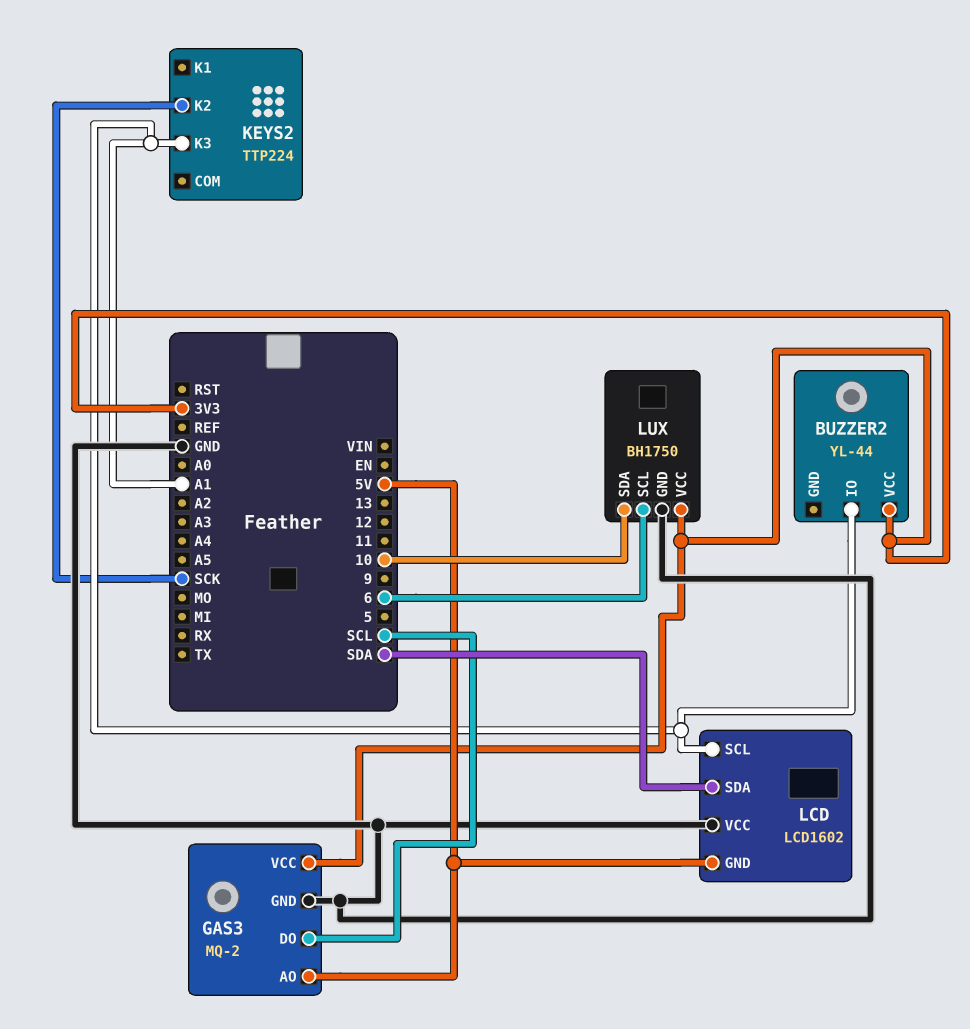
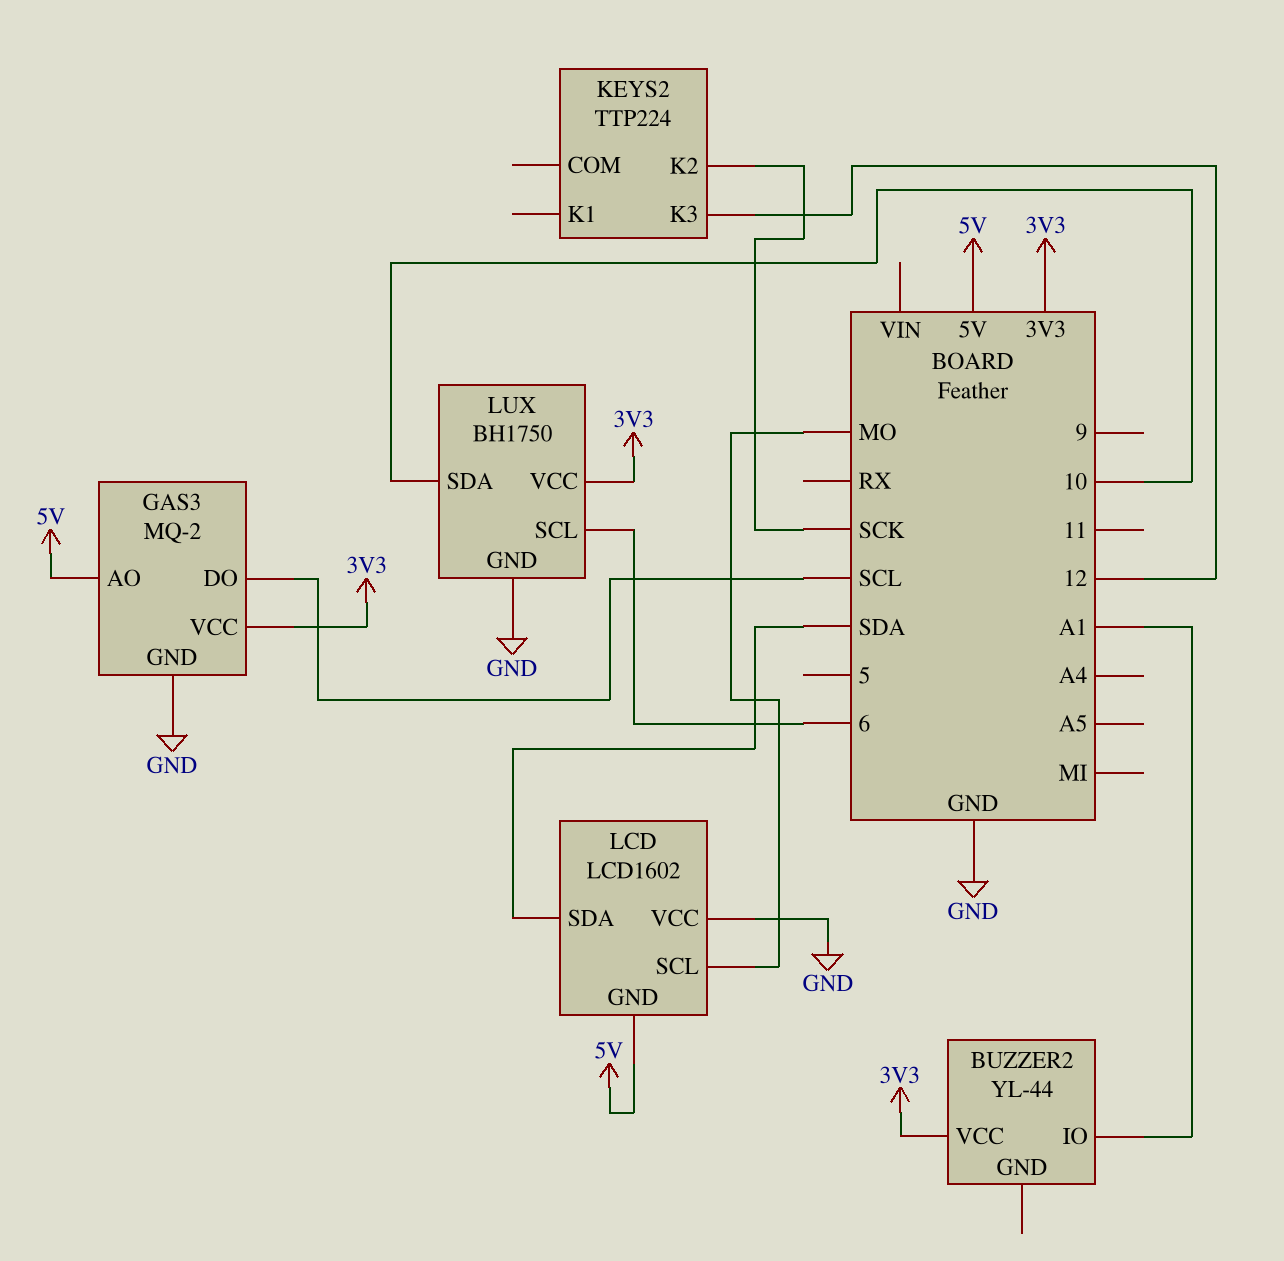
KEYS2 pin K3: A1 -> 12
LCD pin SCL: A1 -> MO

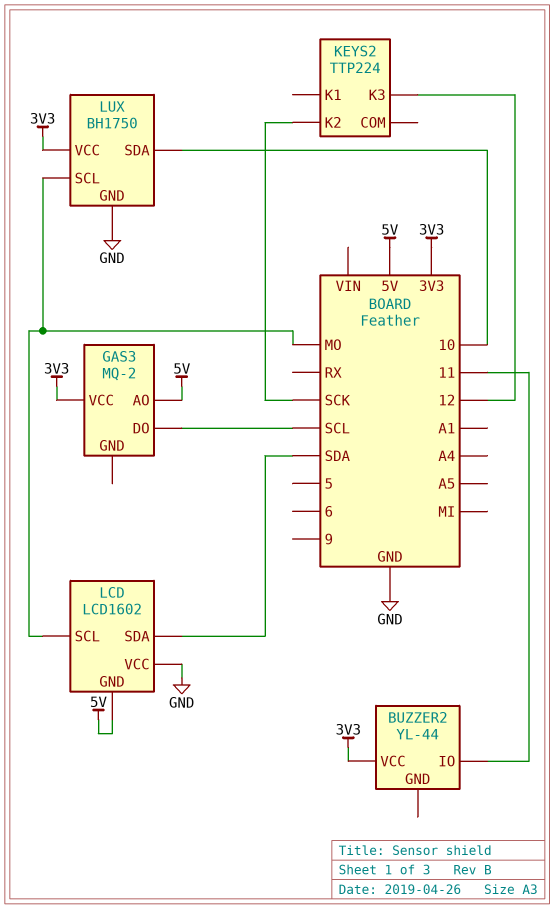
BUZZER2 pin IO: A1 -> 11
GAS3 pin GND: GND -> none
LUX pin SCL: 6 -> MO

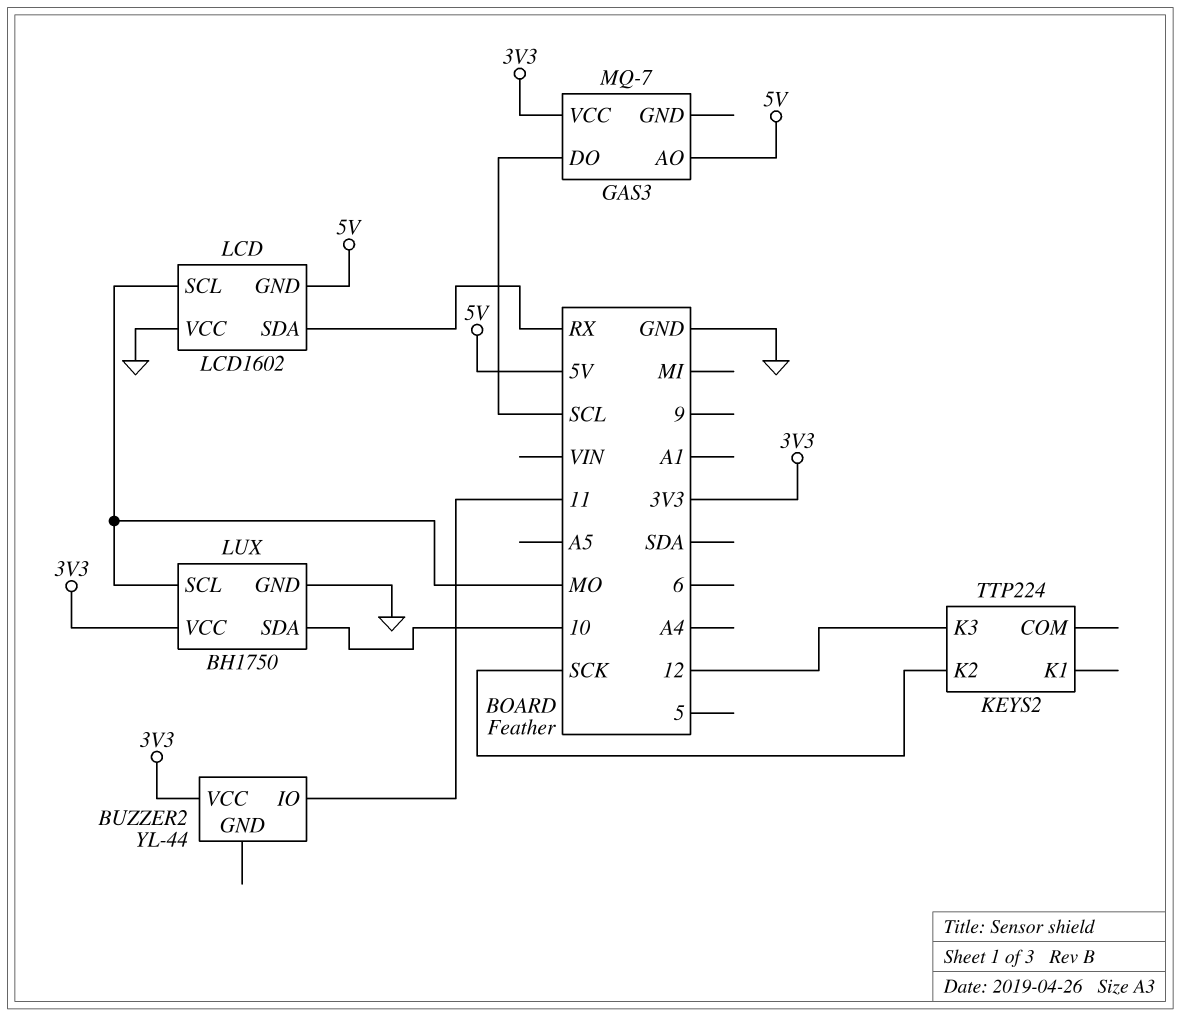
GAS3: MQ-2 -> MQ-7
LCD pin SDA: SDA -> RX

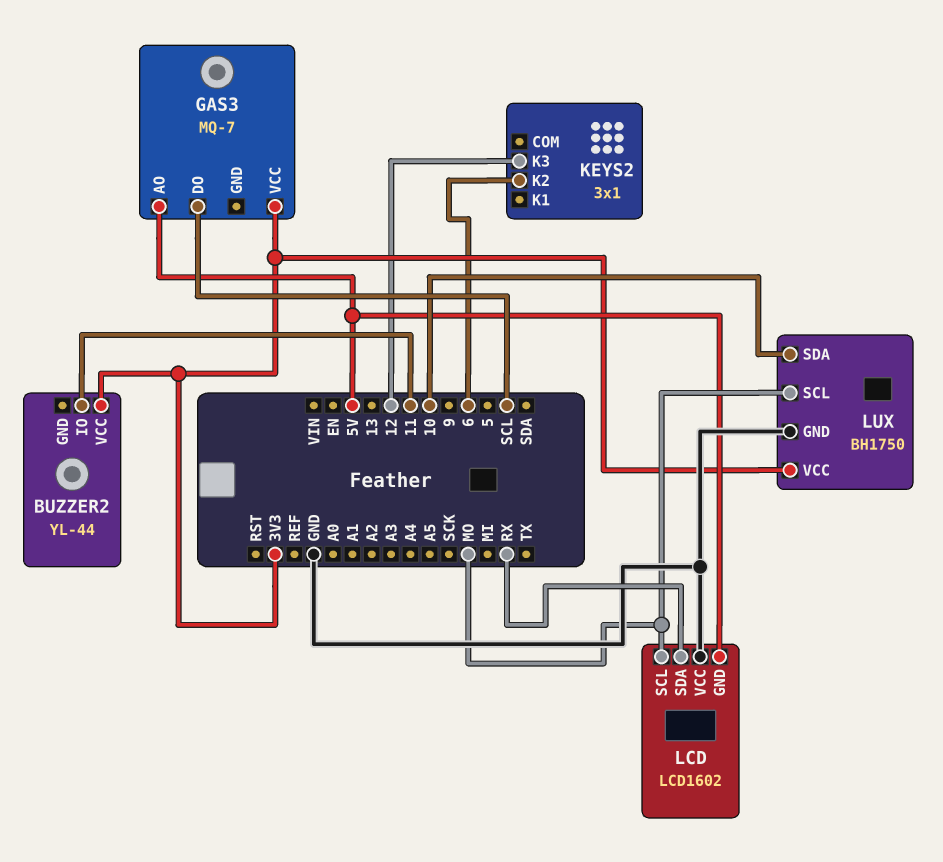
KEYS2: TTP224 -> 3x1
KEYS2 pin K2: SCK -> 6

